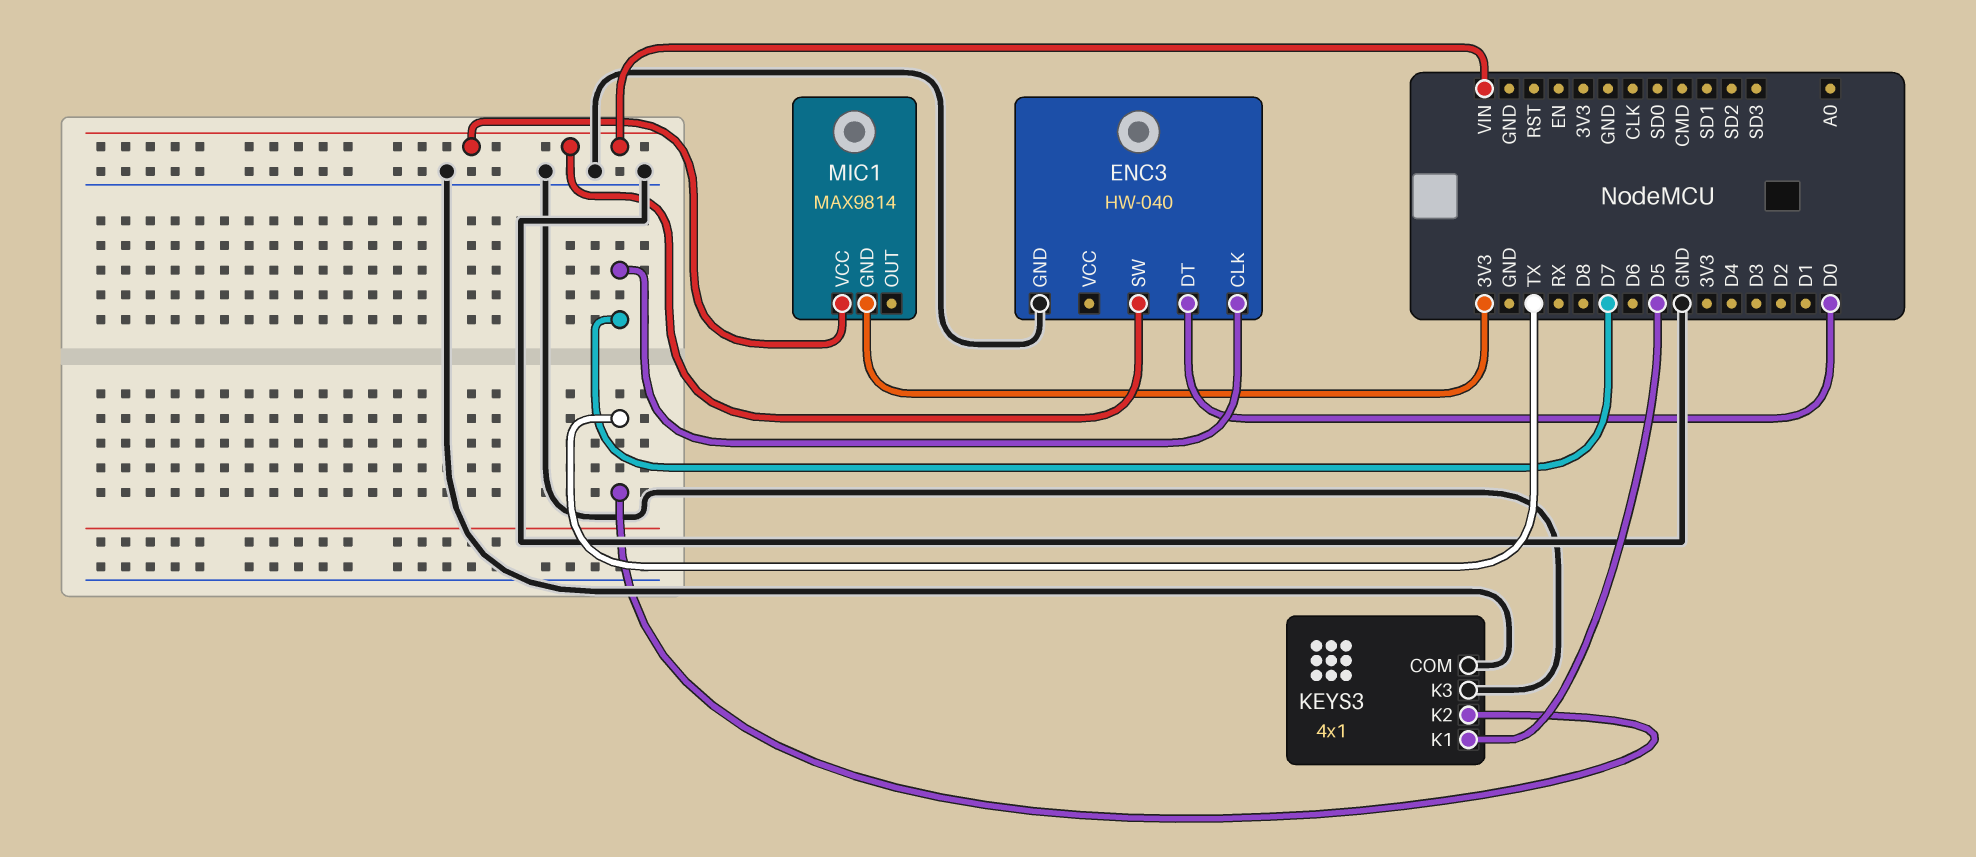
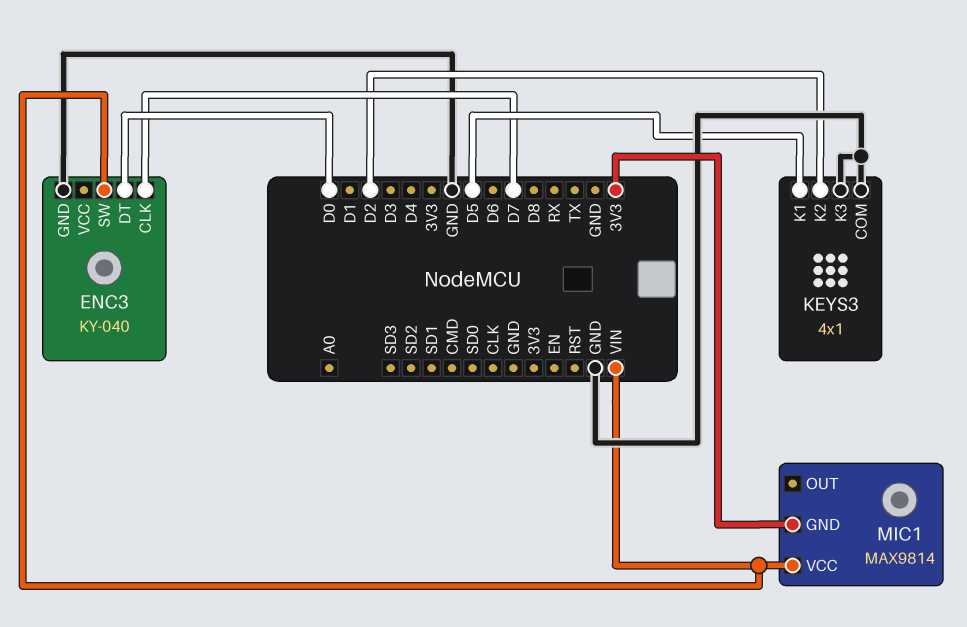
ENC3: HW-040 -> KY-040
KEYS3 pin K2: TX -> D2

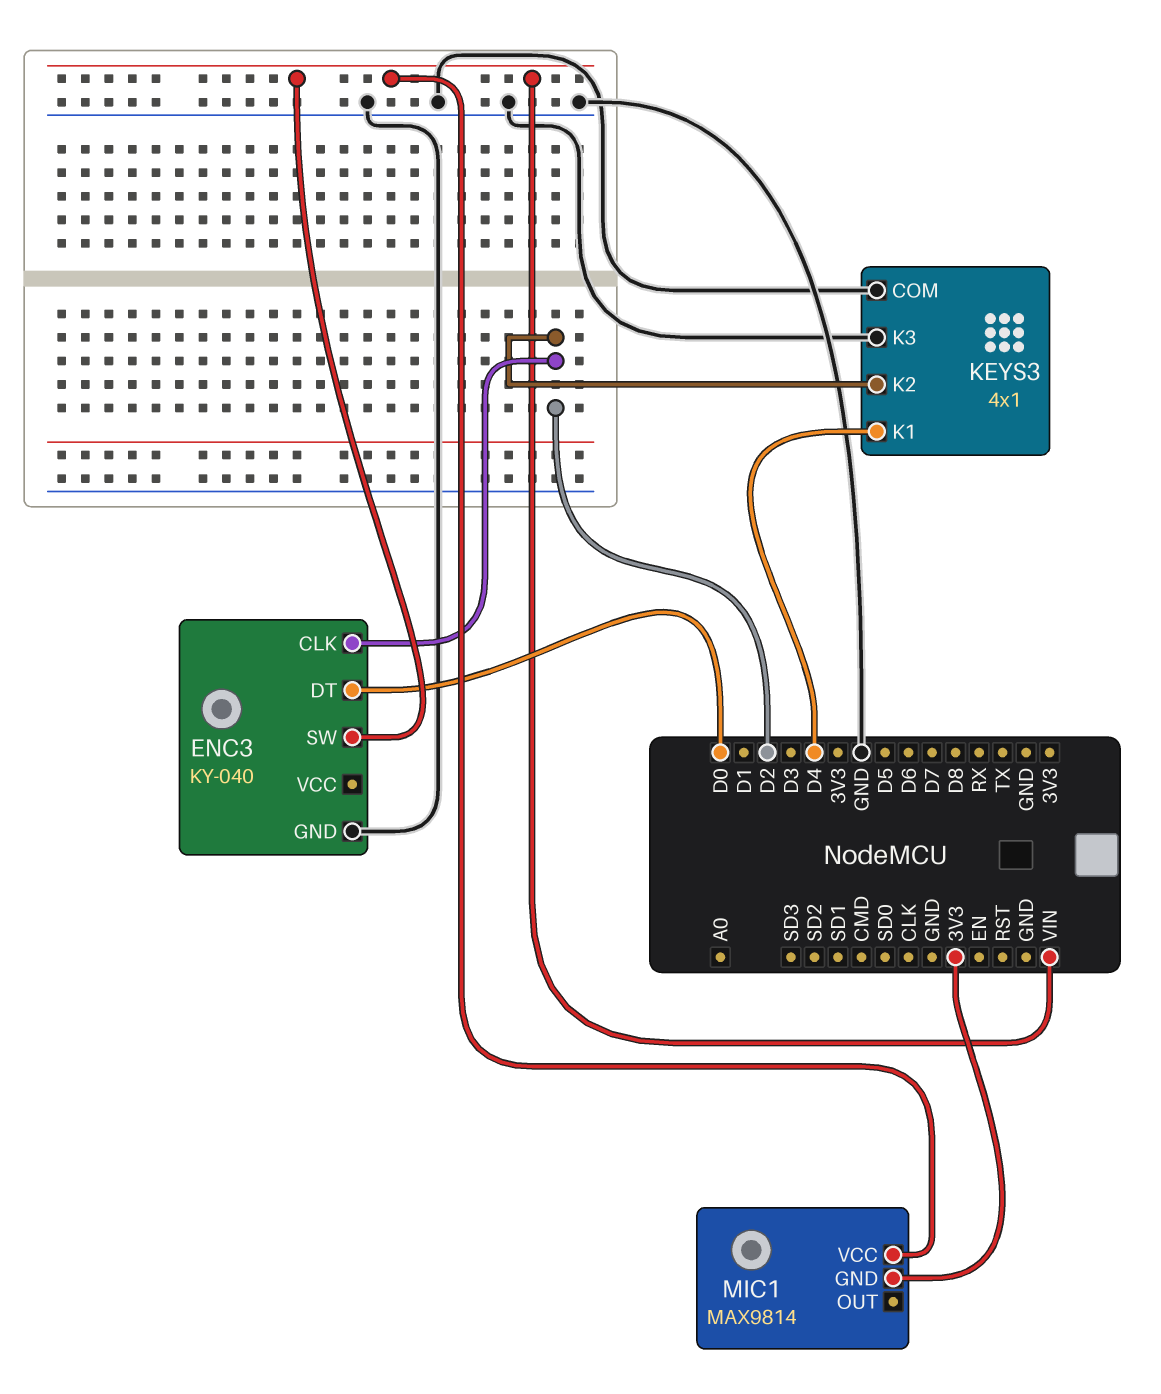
ENC3 pin CLK: D7 -> D2
KEYS3 pin K1: D5 -> D4

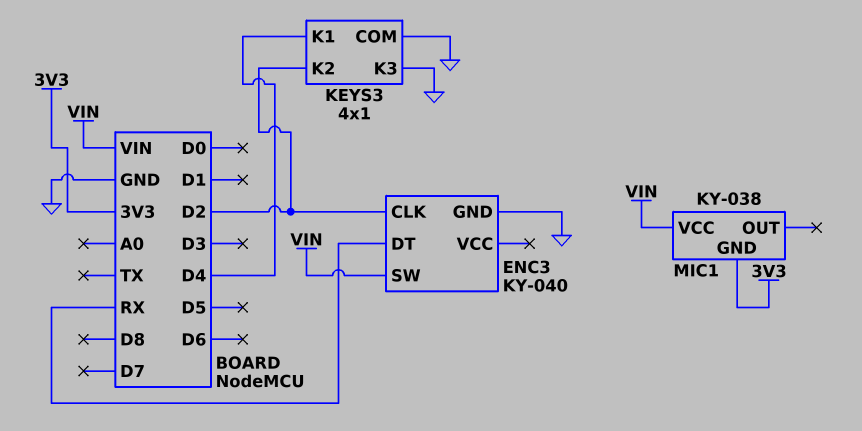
ENC3 pin DT: D0 -> RX
MIC1: MAX9814 -> KY-038

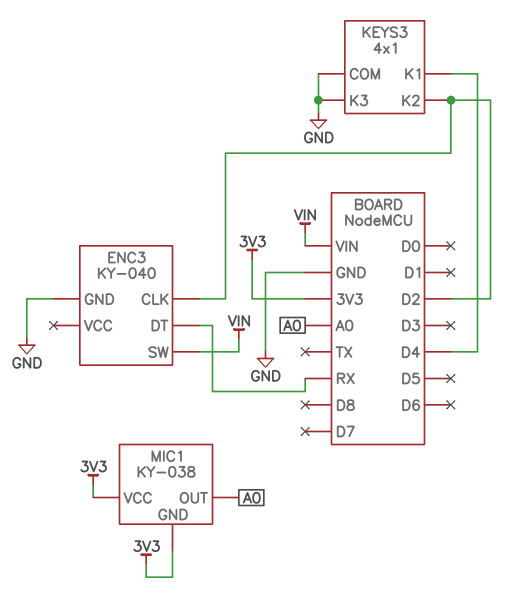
MIC1 pin OUT: none -> A0
MIC1 pin VCC: VIN -> 3V3

